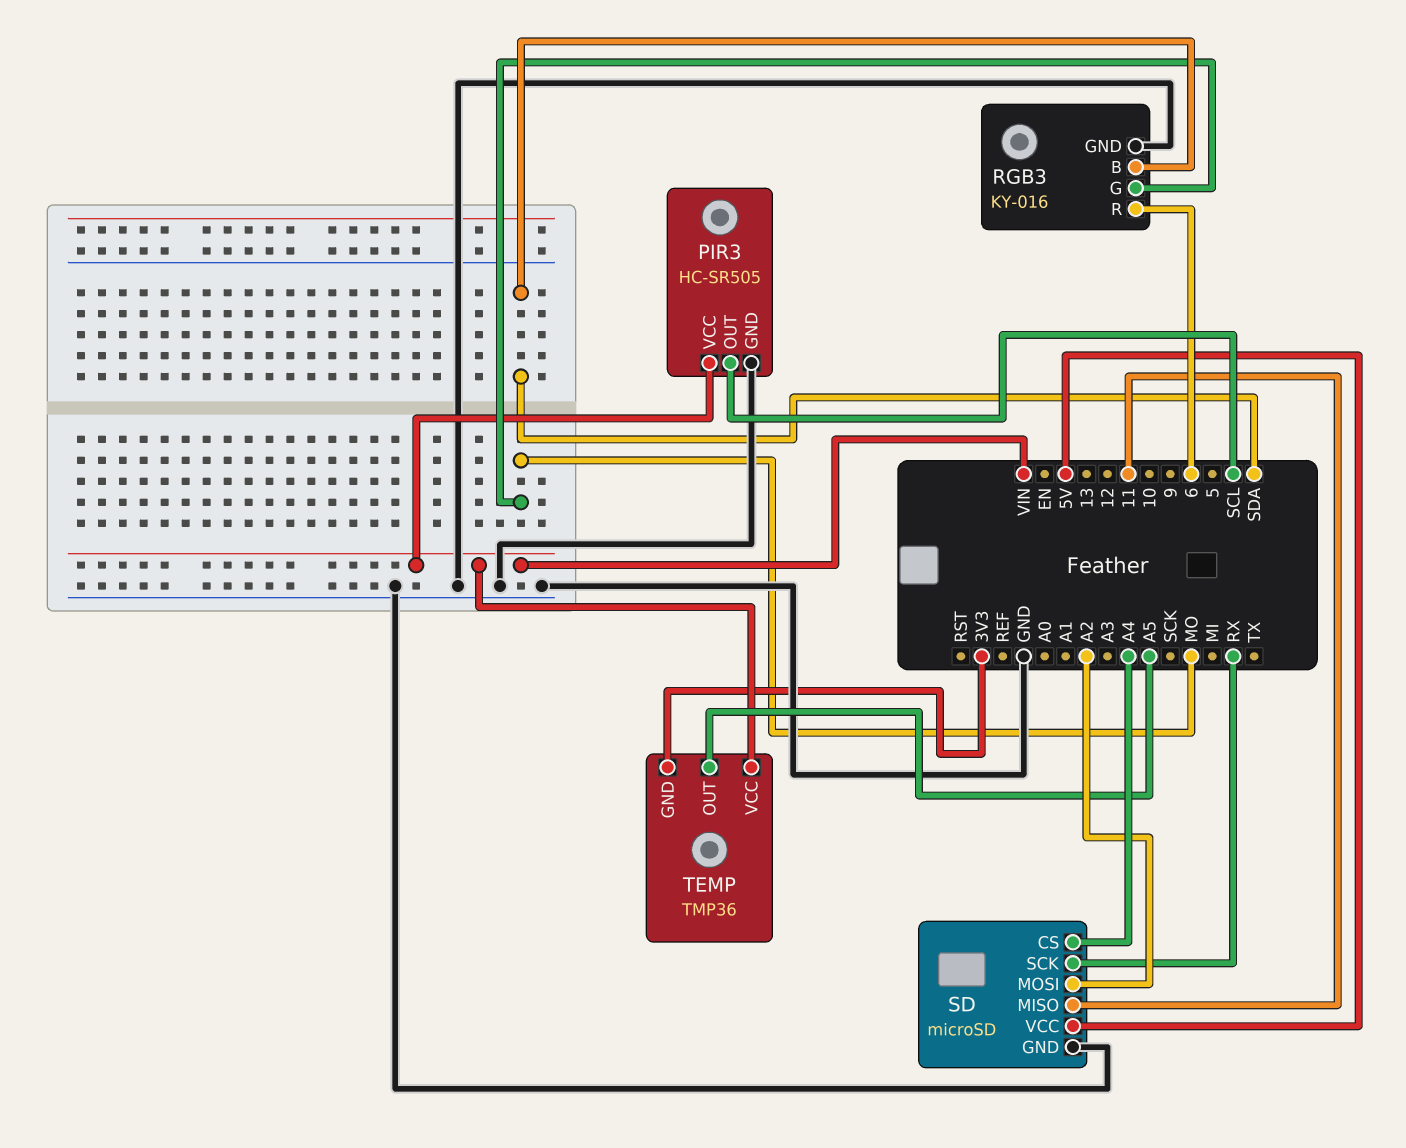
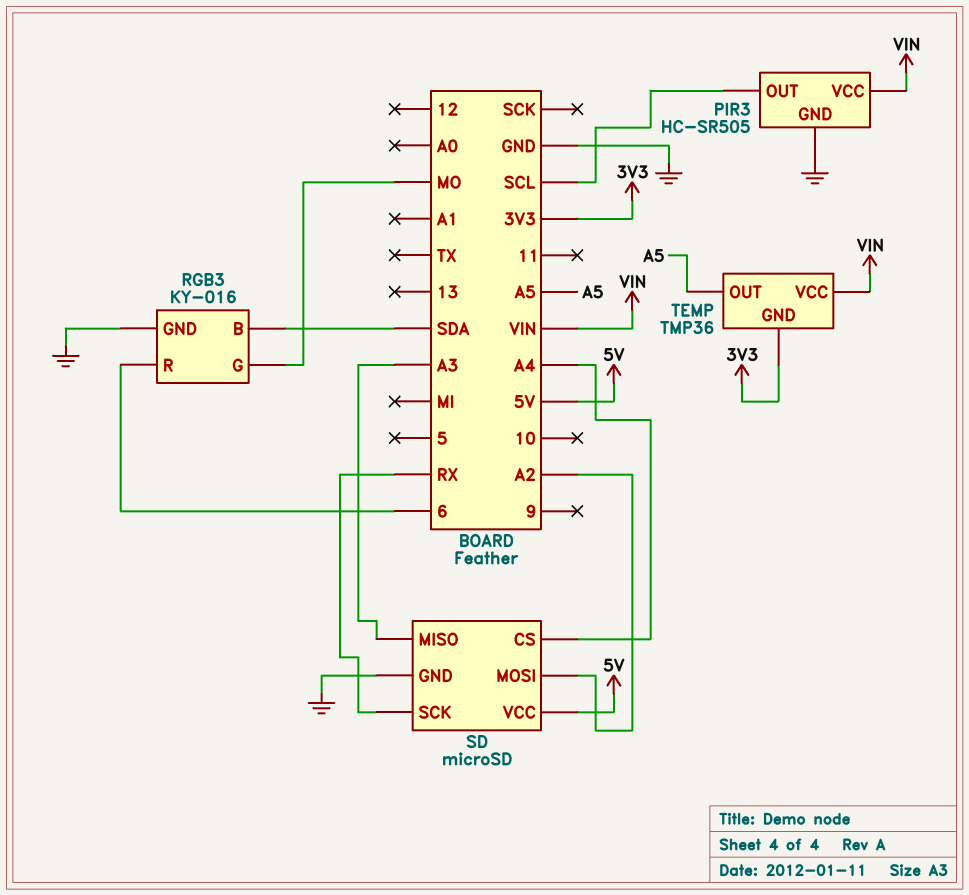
SD pin MISO: 11 -> A3

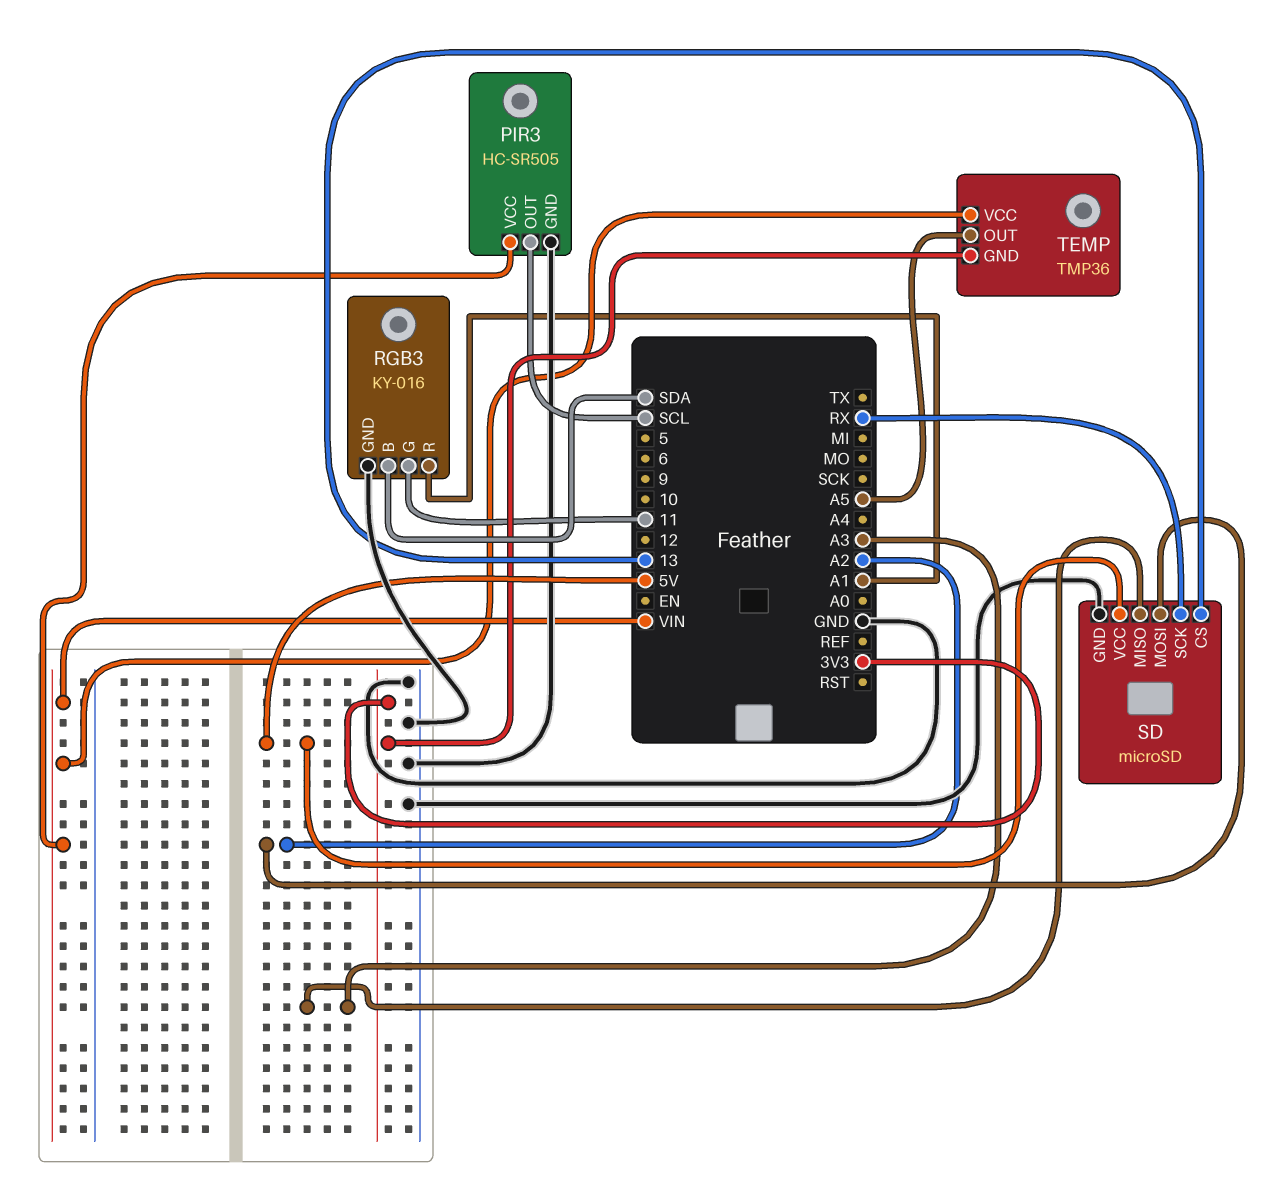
RGB3 pin G: MO -> 11
RGB3 pin R: 6 -> A1
SD pin CS: A4 -> 13

